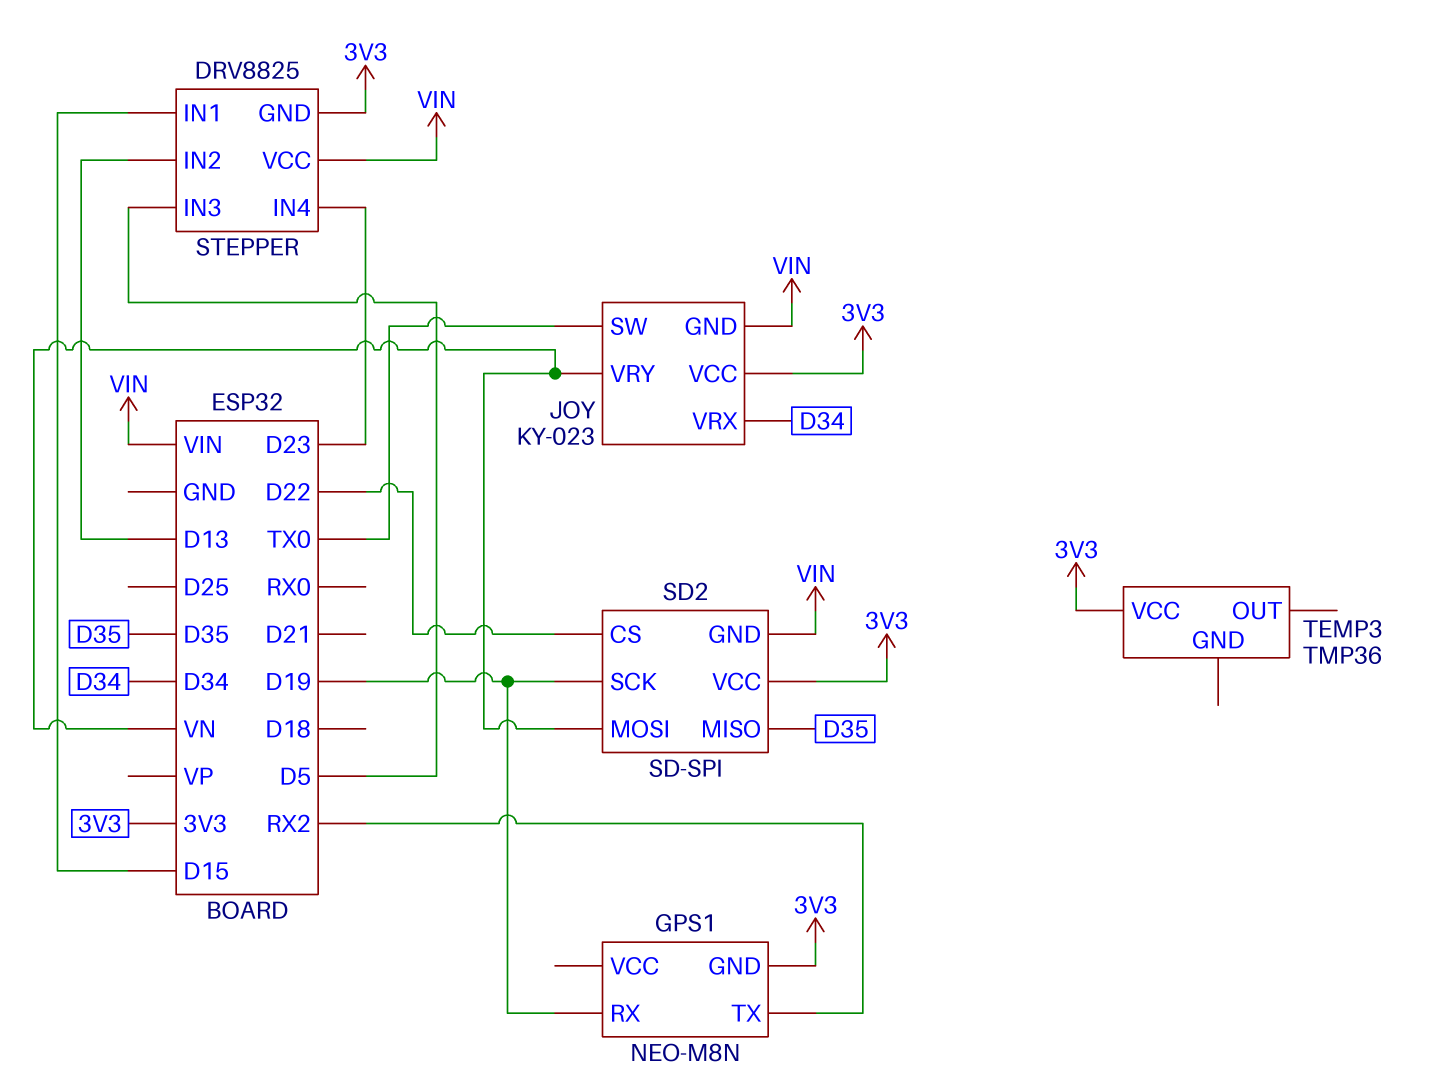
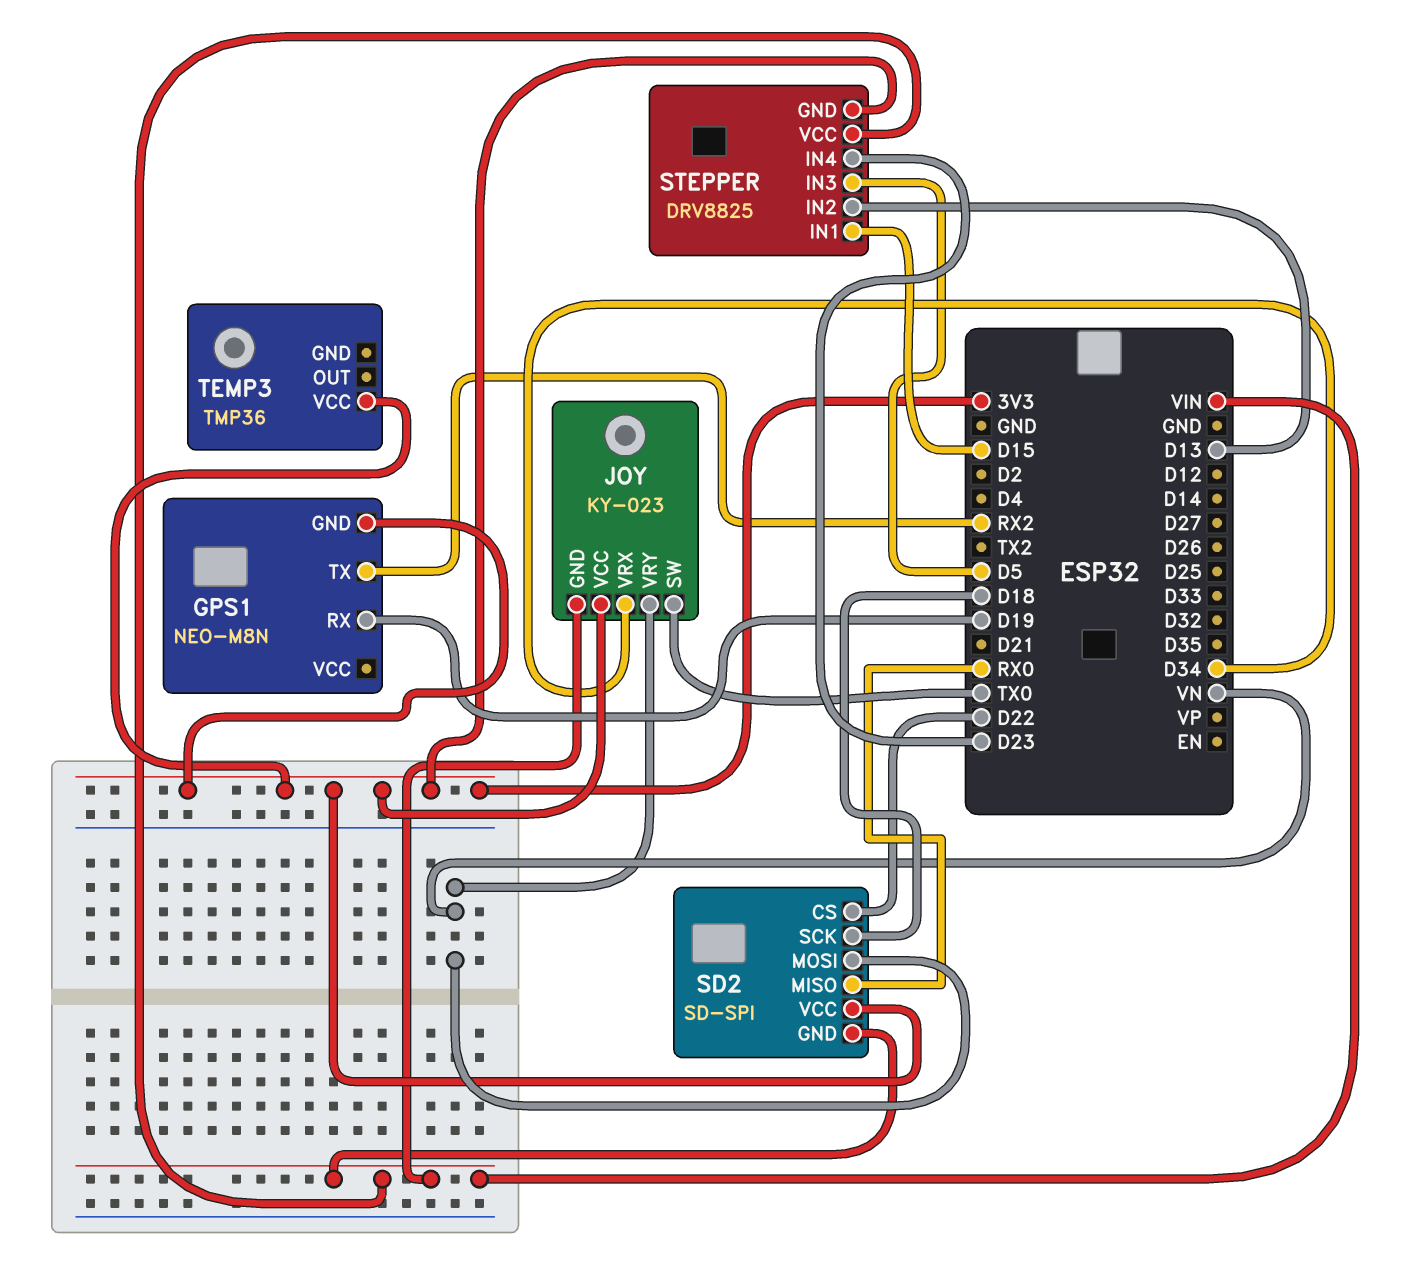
SD2 pin MISO: D35 -> RX0
SD2 pin SCK: D19 -> D18

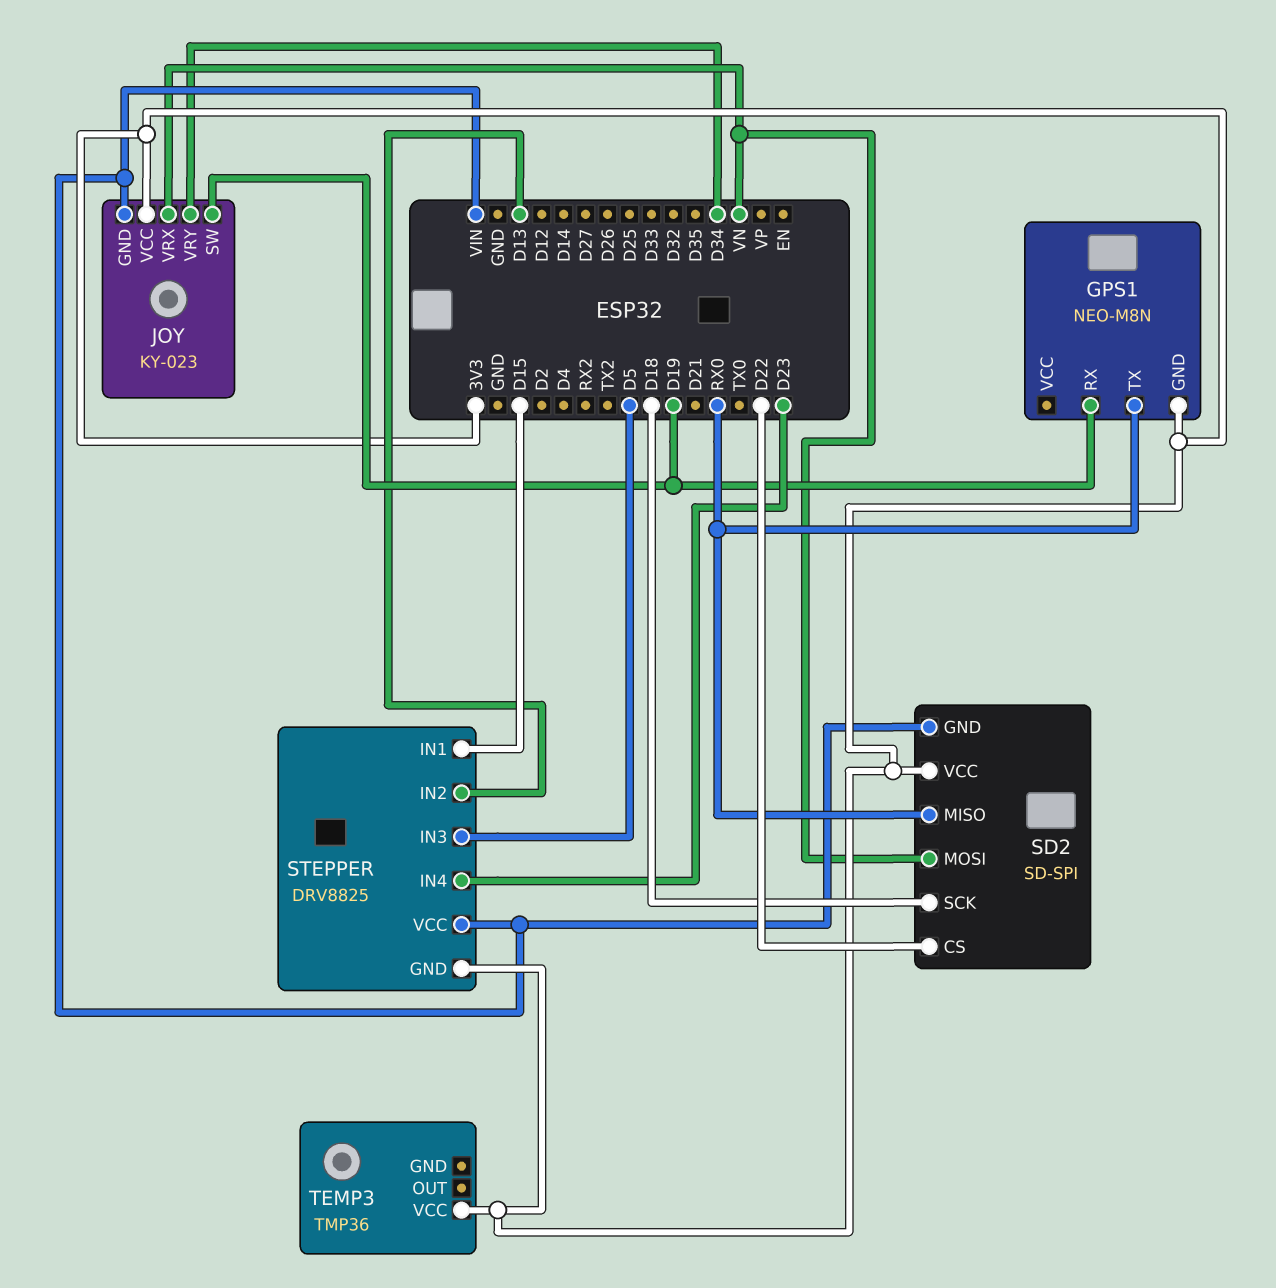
GPS1 pin TX: RX2 -> RX0
JOY pin SW: TX0 -> D19
JOY pin VRX: D34 -> VN
JOY pin VRY: VN -> D34

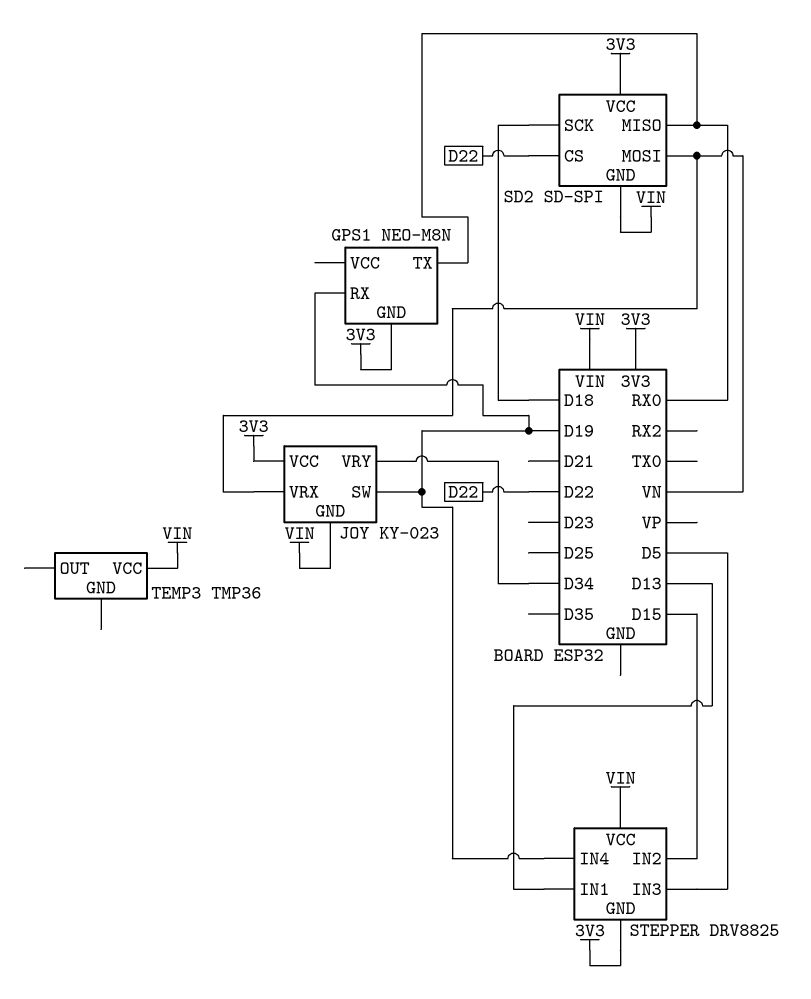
STEPPER pin IN1: D15 -> D13
STEPPER pin IN2: D13 -> D15
STEPPER pin IN4: D23 -> D19
TEMP3 pin VCC: 3V3 -> VIN

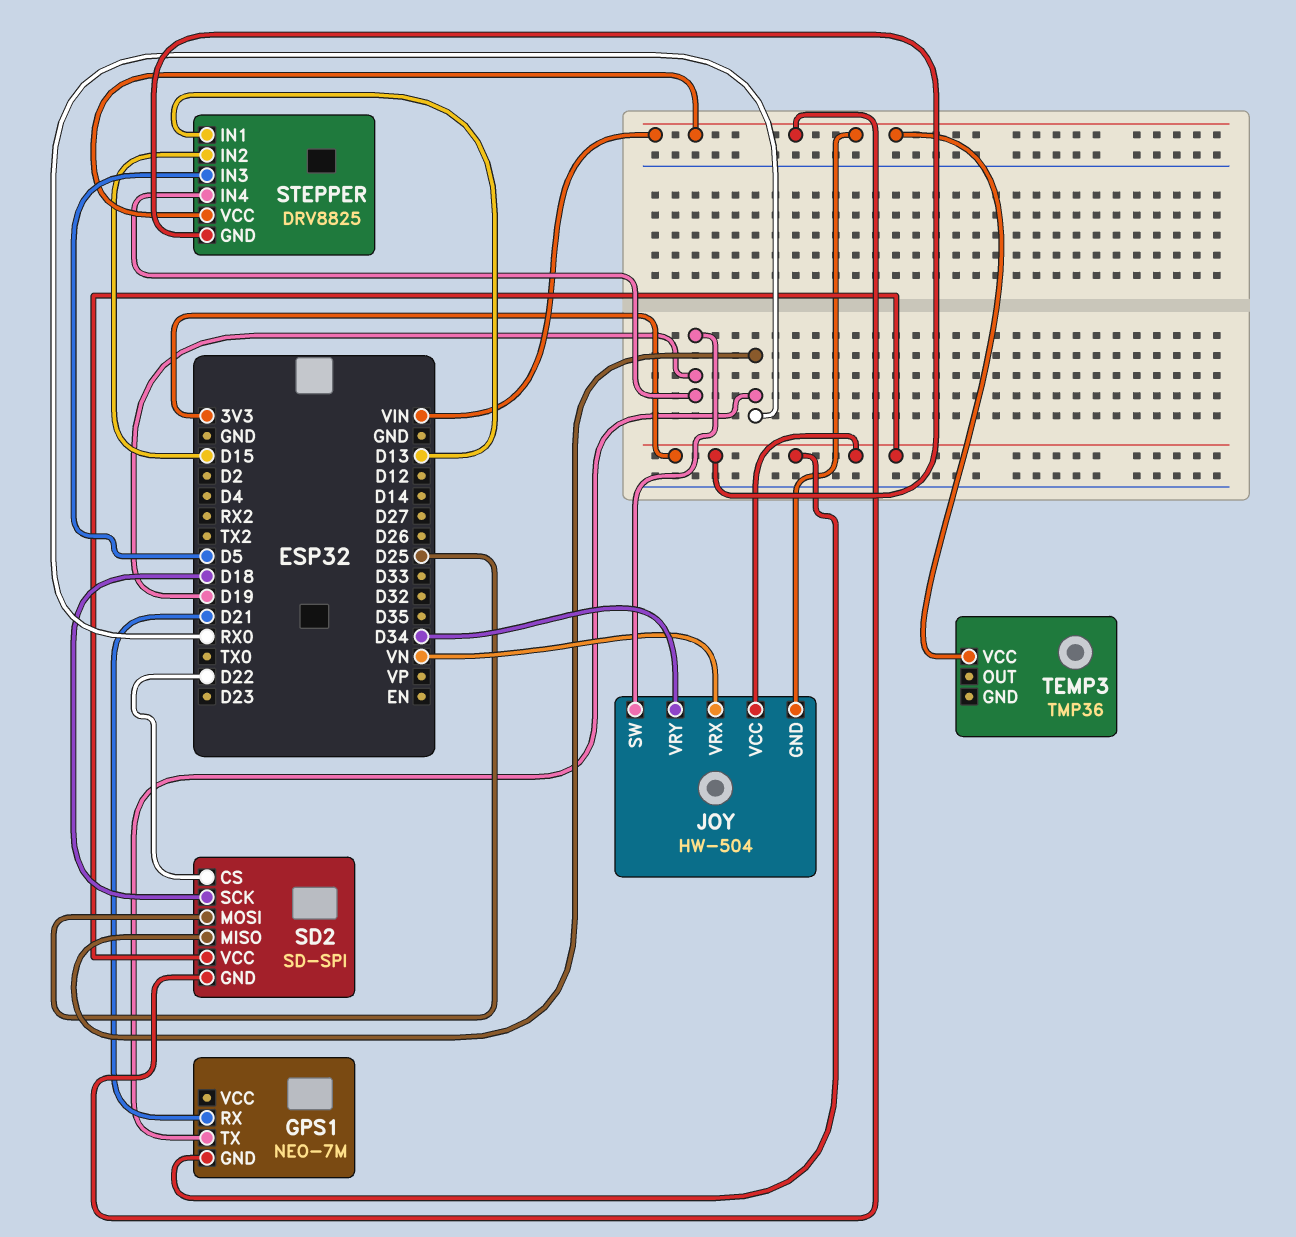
GPS1: NEO-M8N -> NEO-7M
GPS1 pin RX: D19 -> D21
JOY: KY-023 -> HW-504
SD2 pin MOSI: VN -> D25

